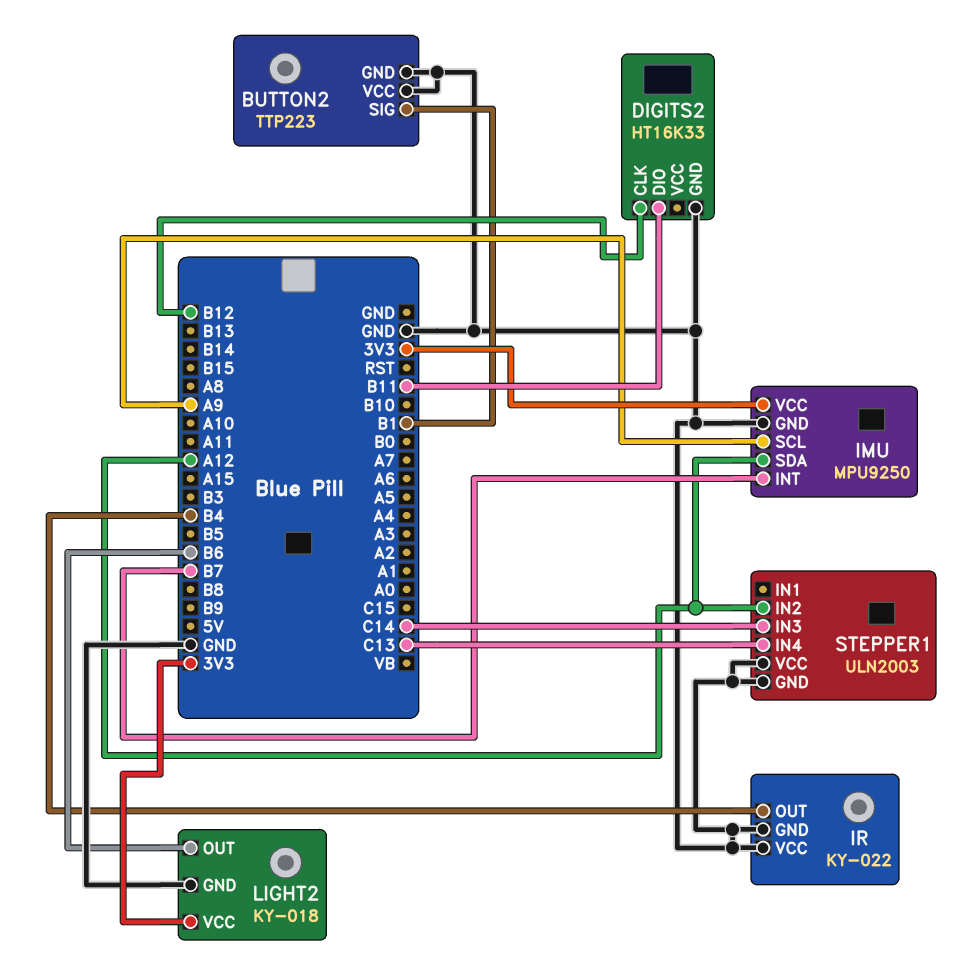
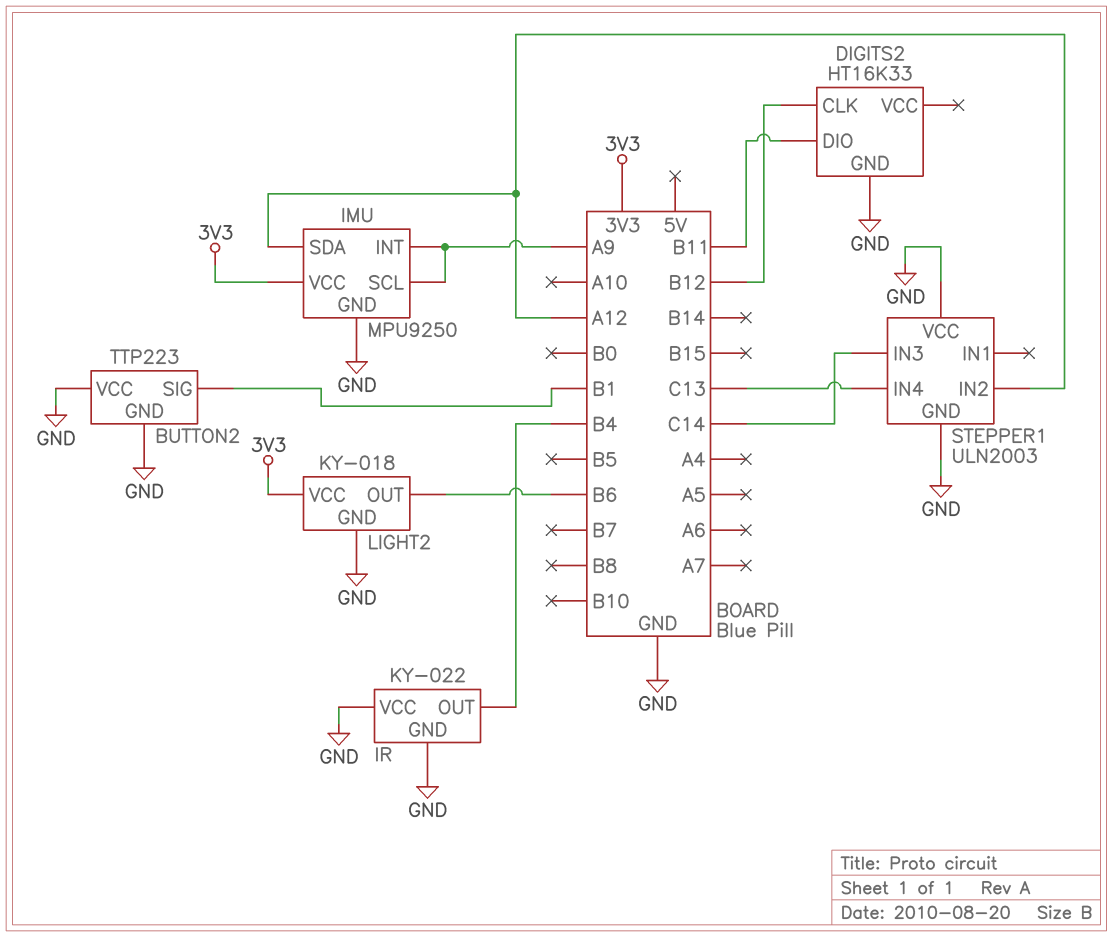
IMU pin INT: B7 -> A9

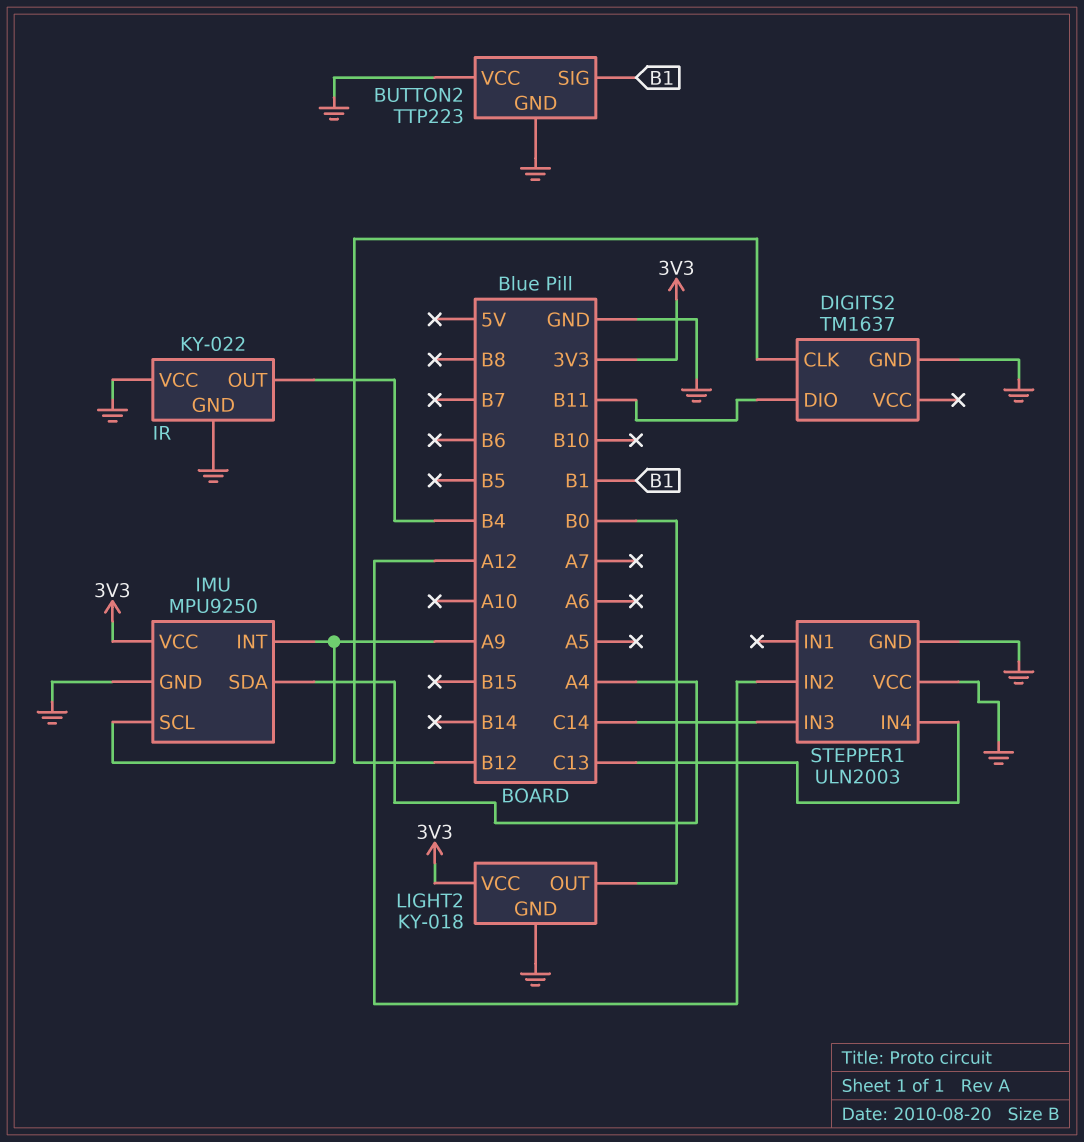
DIGITS2: HT16K33 -> TM1637
IMU pin SDA: A12 -> A4
LIGHT2 pin OUT: B6 -> B0

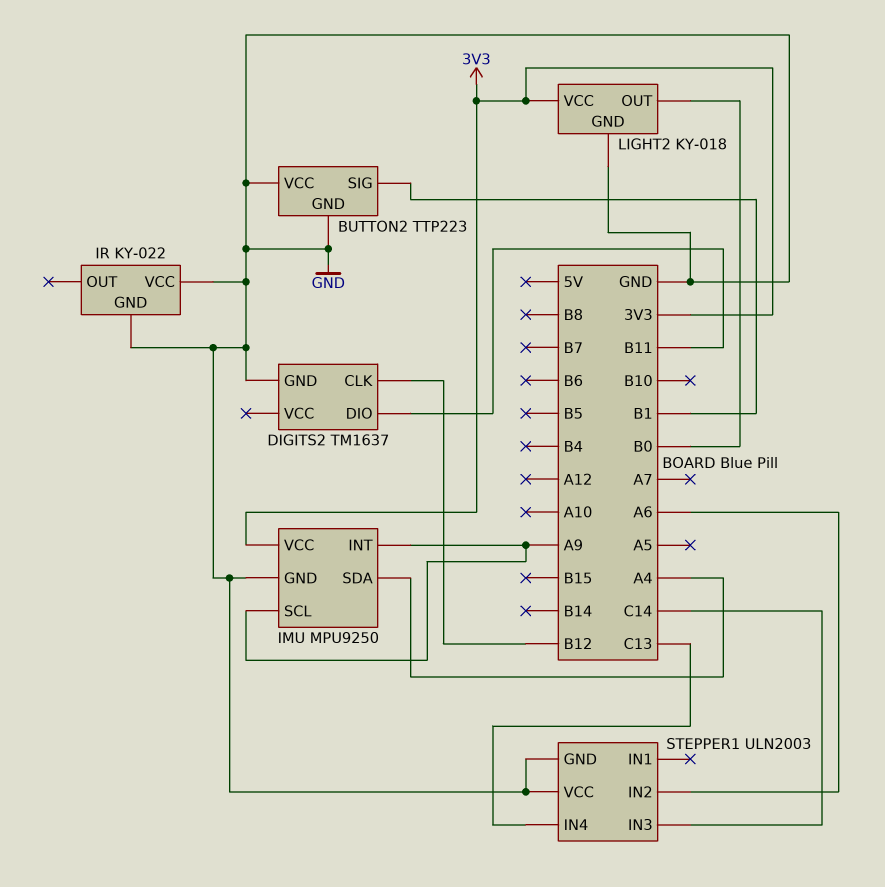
IR pin OUT: B4 -> none
STEPPER1 pin IN2: A12 -> A6

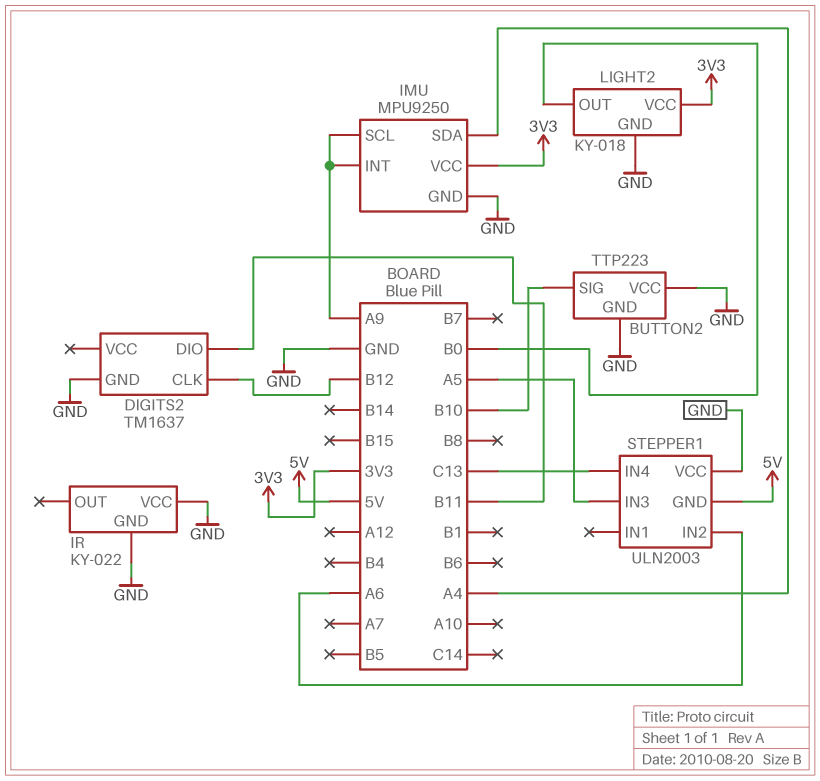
BUTTON2 pin SIG: B1 -> B10
STEPPER1 pin GND: GND -> 5V
STEPPER1 pin IN3: C14 -> A5

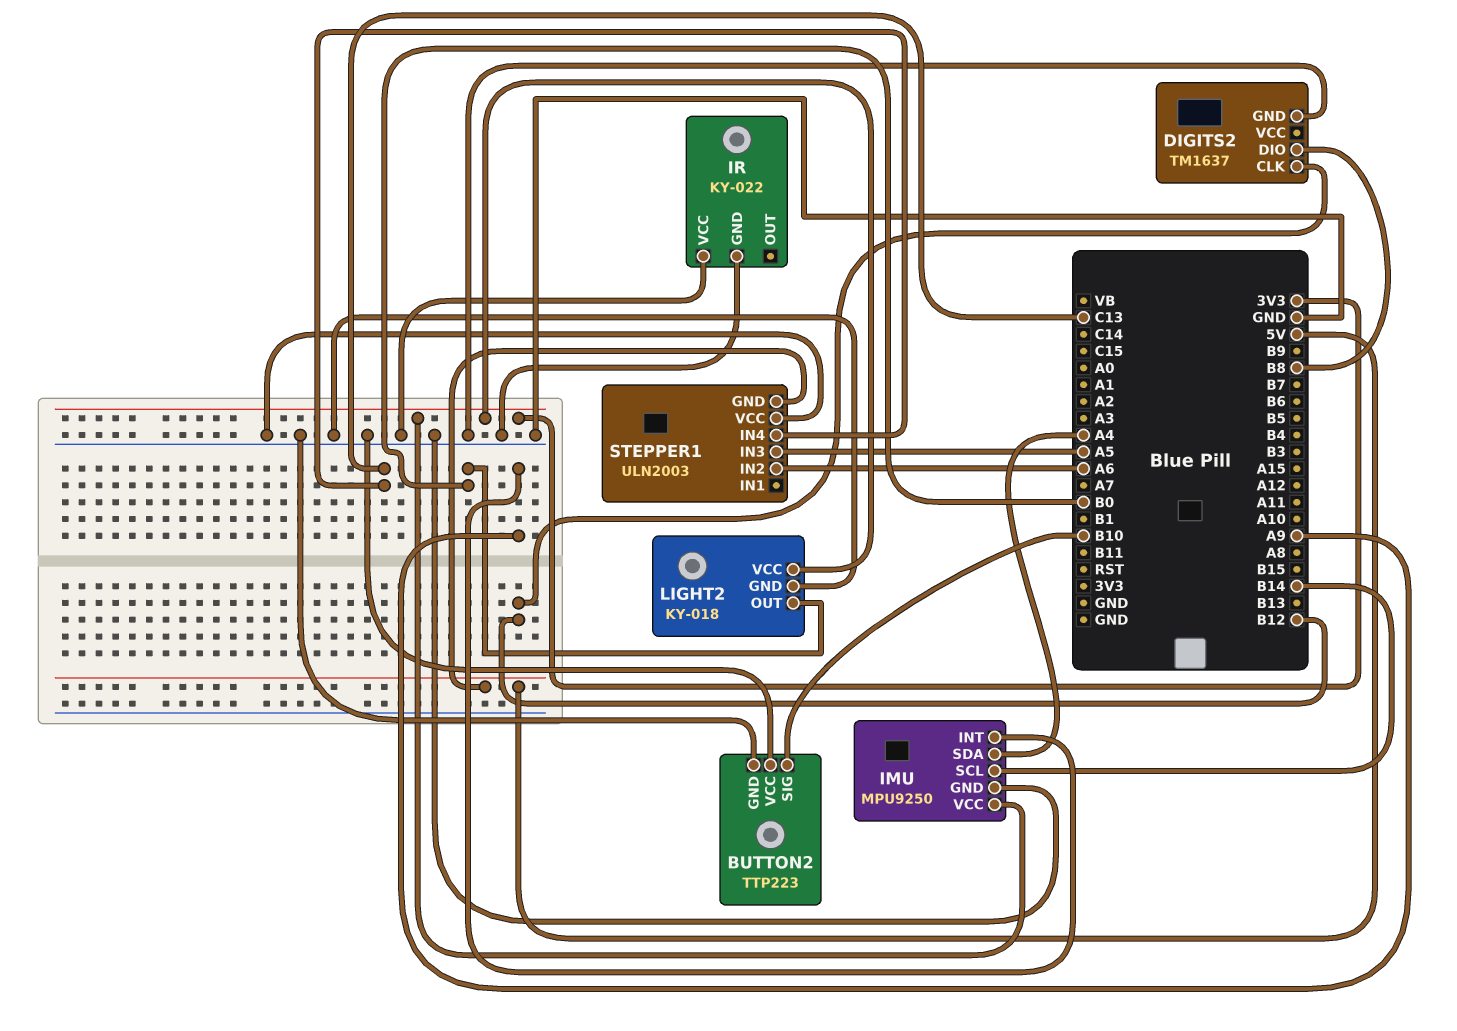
DIGITS2 pin DIO: B11 -> B8
IMU pin SCL: A9 -> B14

